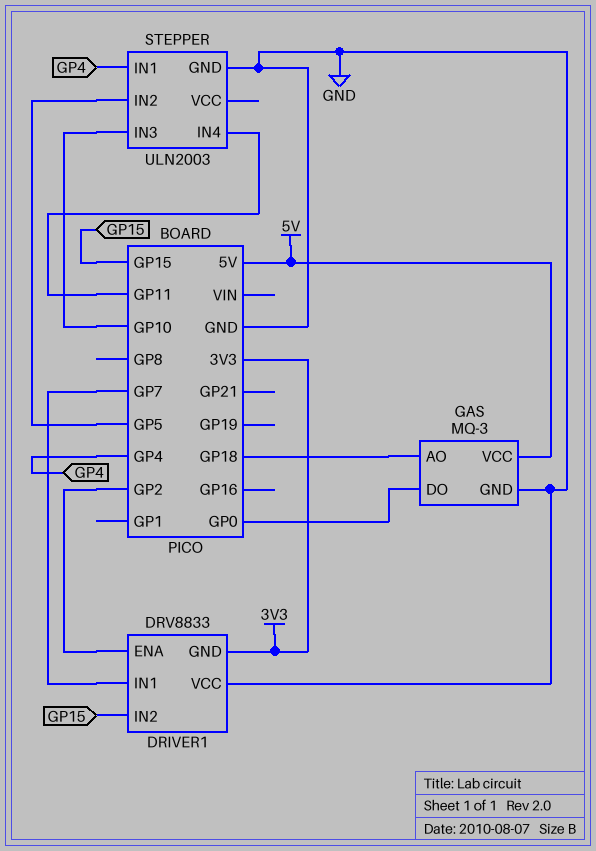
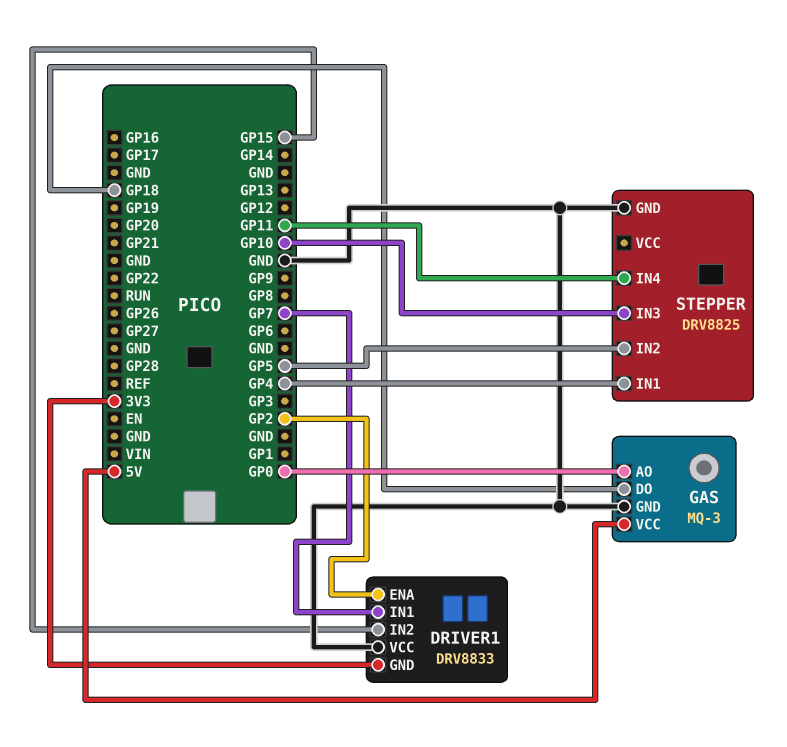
GAS pin AO: GP18 -> GP0
GAS pin DO: GP0 -> GP18
STEPPER: ULN2003 -> DRV8825

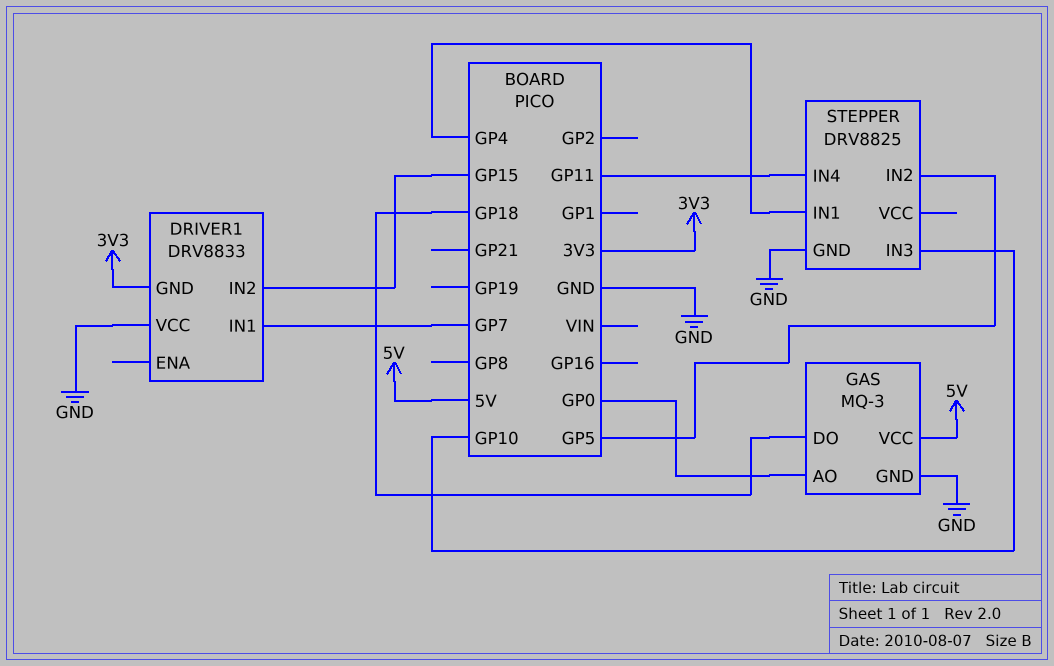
DRIVER1 pin ENA: GP2 -> none

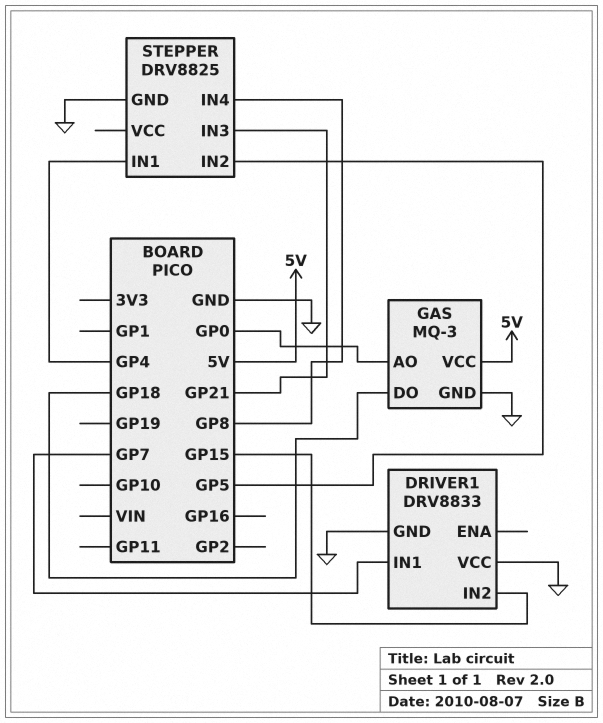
DRIVER1 pin GND: 3V3 -> GND
STEPPER pin IN3: GP10 -> GP21
STEPPER pin IN4: GP11 -> GP8

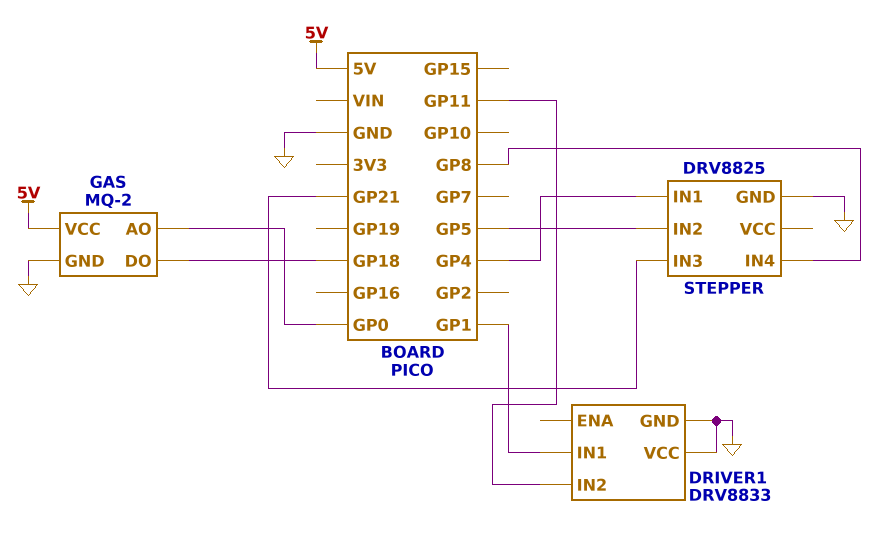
DRIVER1 pin IN1: GP7 -> GP1
DRIVER1 pin IN2: GP15 -> GP11
GAS: MQ-3 -> MQ-2

